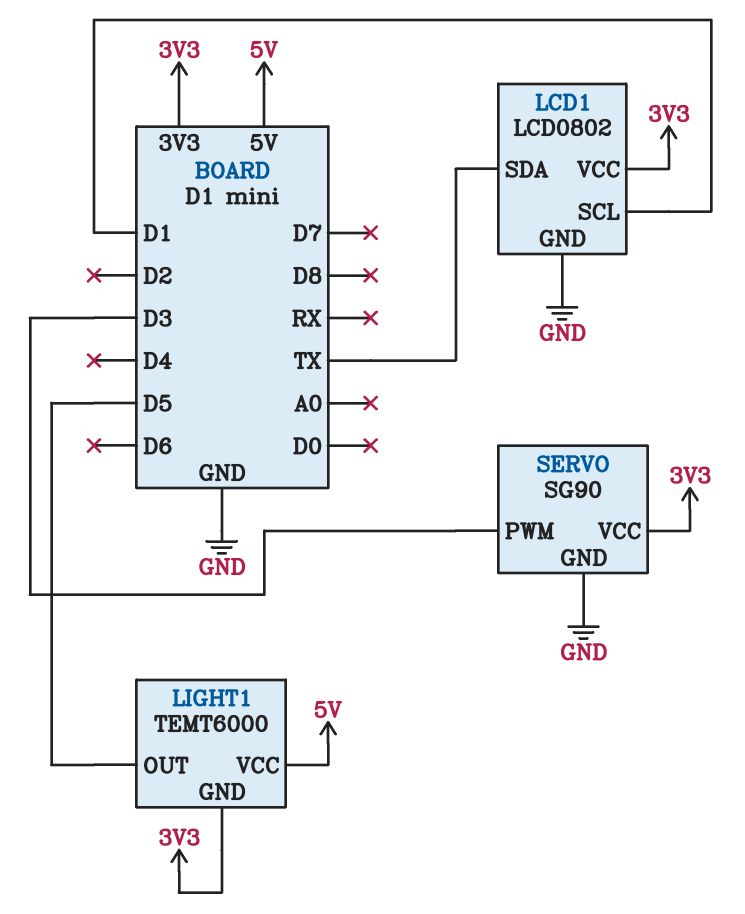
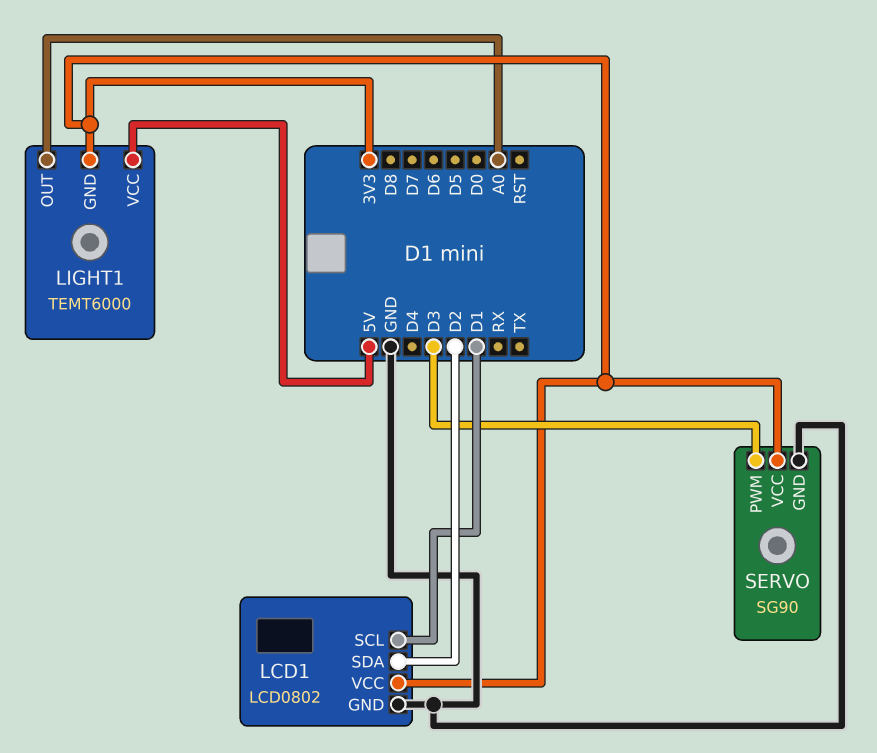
LCD1 pin SDA: TX -> D2
LIGHT1 pin OUT: D5 -> A0

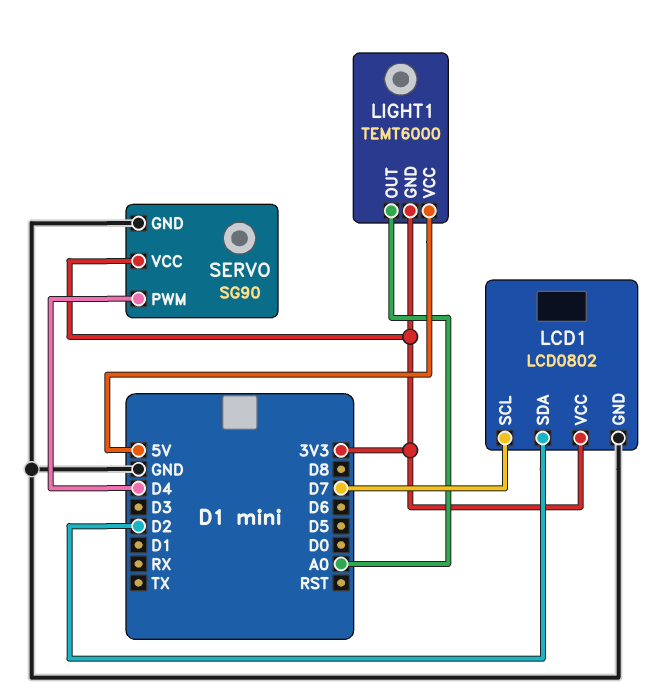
LCD1 pin SCL: D1 -> D7
SERVO pin PWM: D3 -> D4

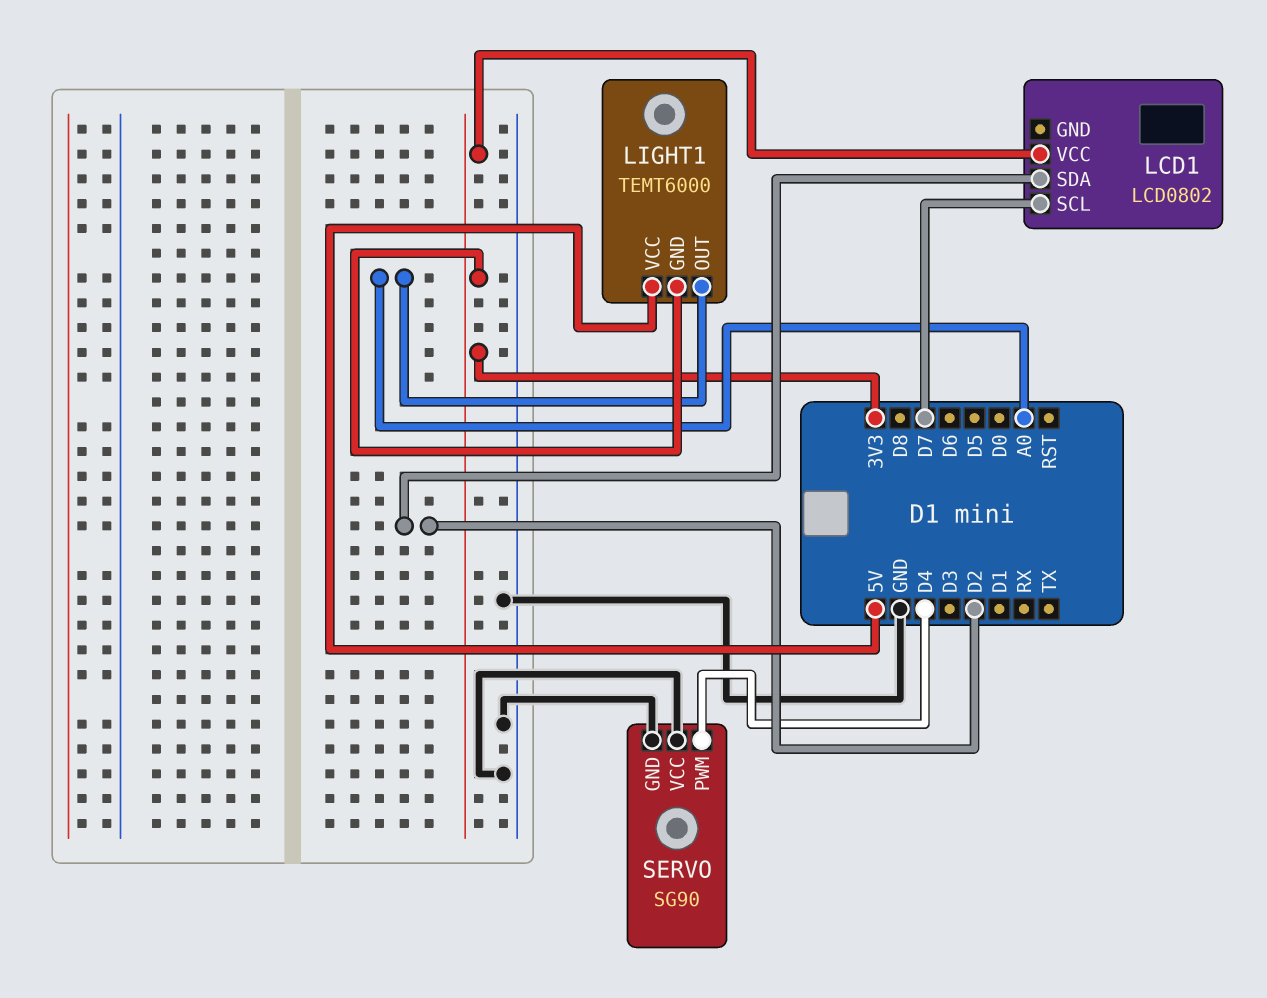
LCD1 pin GND: GND -> none
SERVO pin VCC: 3V3 -> GND

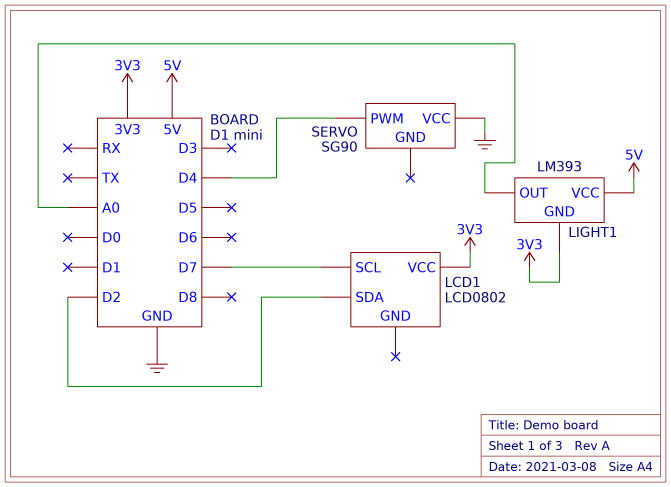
LIGHT1: TEMT6000 -> LM393
SERVO pin GND: GND -> none

